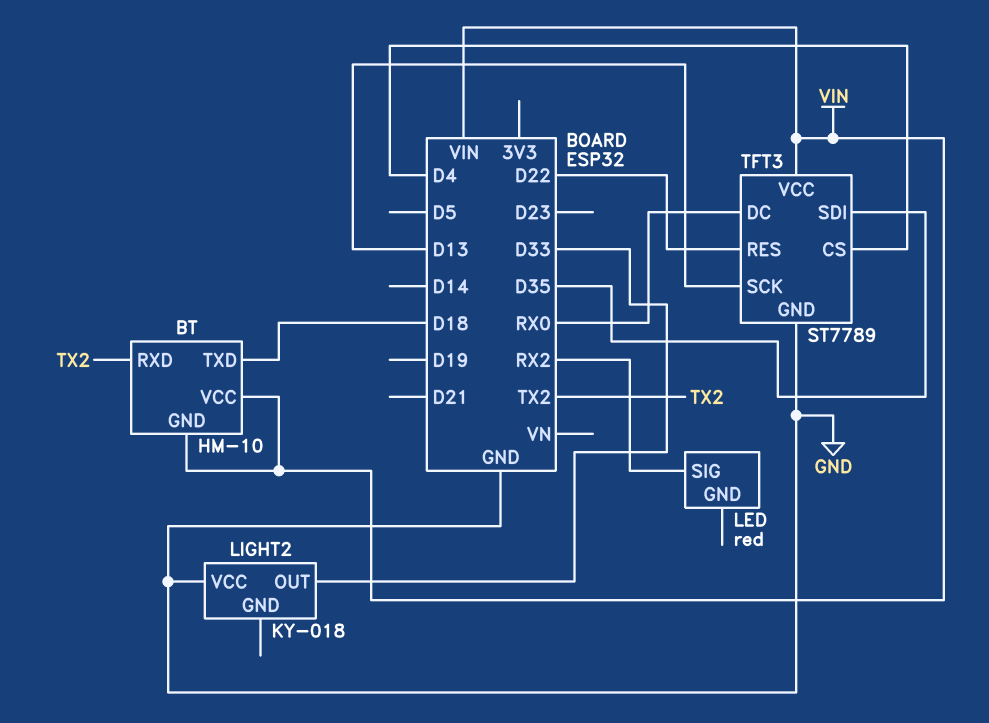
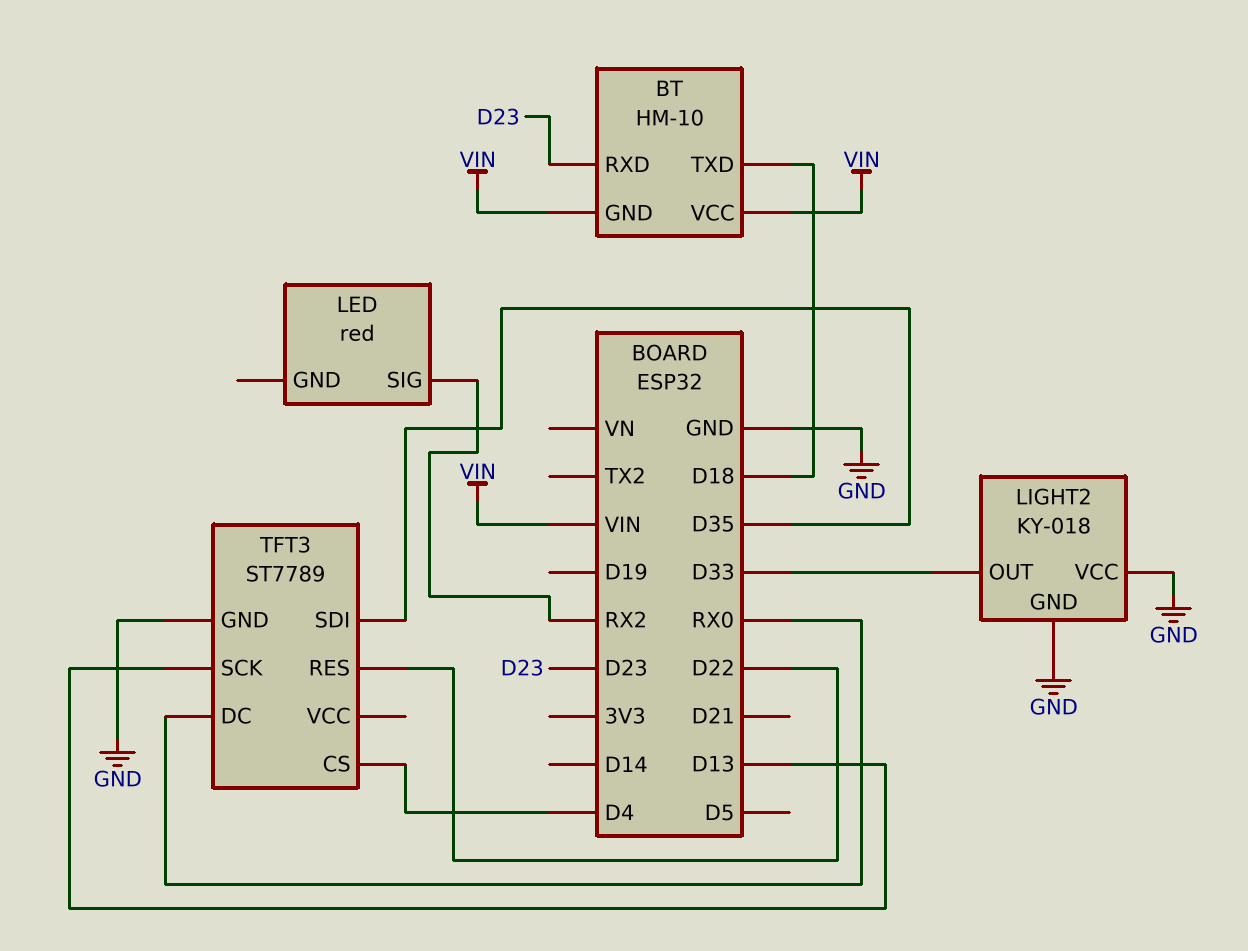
BT pin RXD: TX2 -> D23
LIGHT2 pin GND: none -> GND
TFT3 pin VCC: VIN -> none

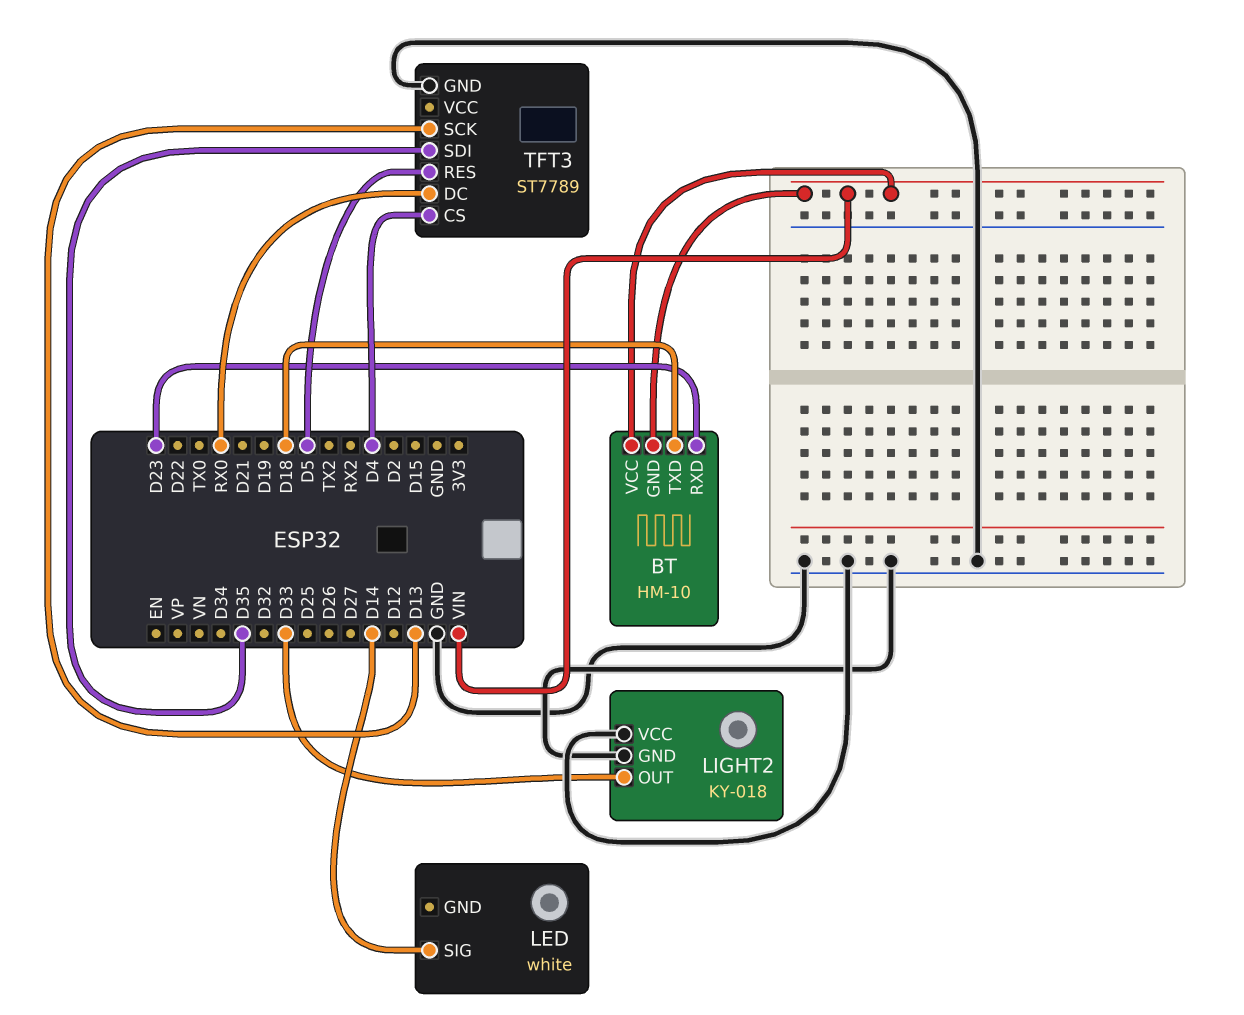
LED: red -> white
LED pin SIG: RX2 -> D14
TFT3 pin RES: D22 -> D5

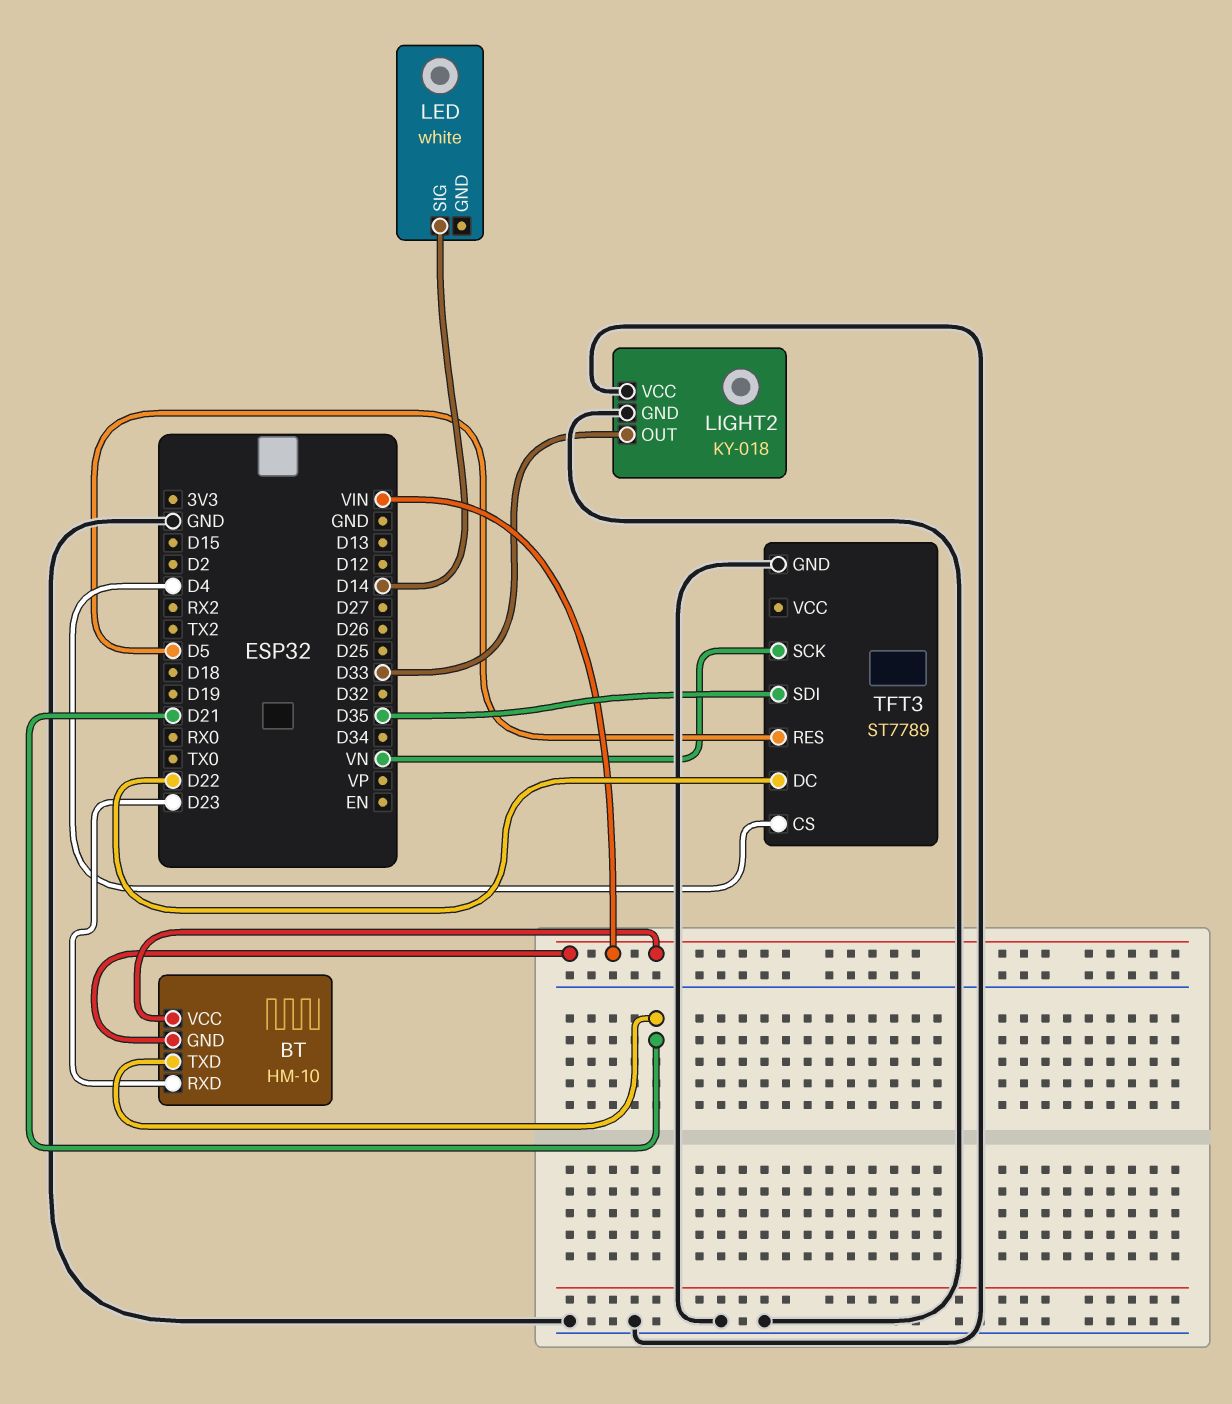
BT pin TXD: D18 -> D21
TFT3 pin DC: RX0 -> D22
TFT3 pin SCK: D13 -> VN

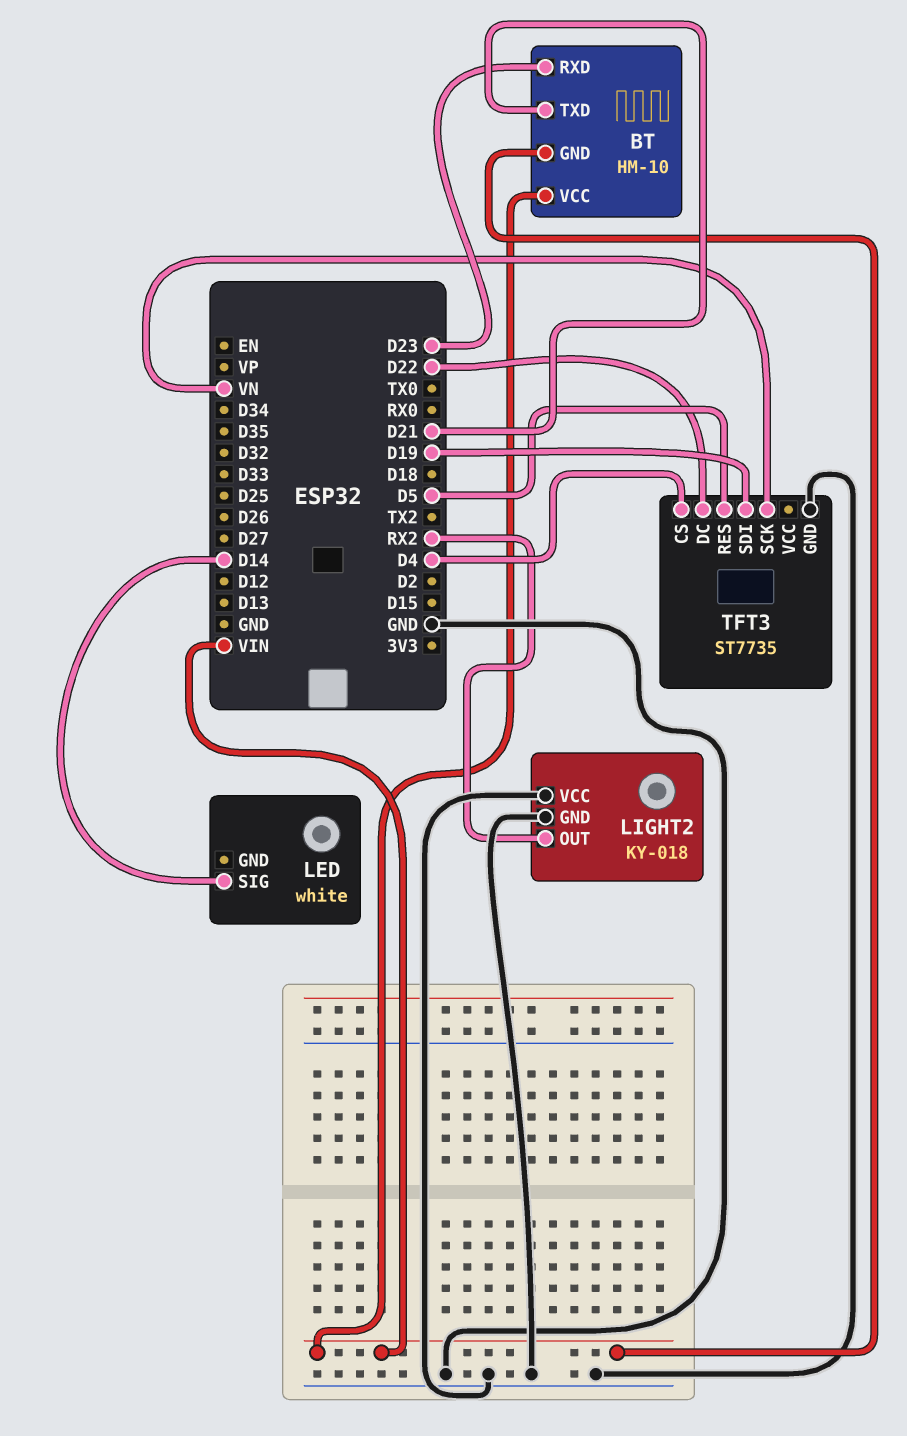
LIGHT2 pin OUT: D33 -> RX2
TFT3: ST7789 -> ST7735
TFT3 pin SDI: D35 -> D19

